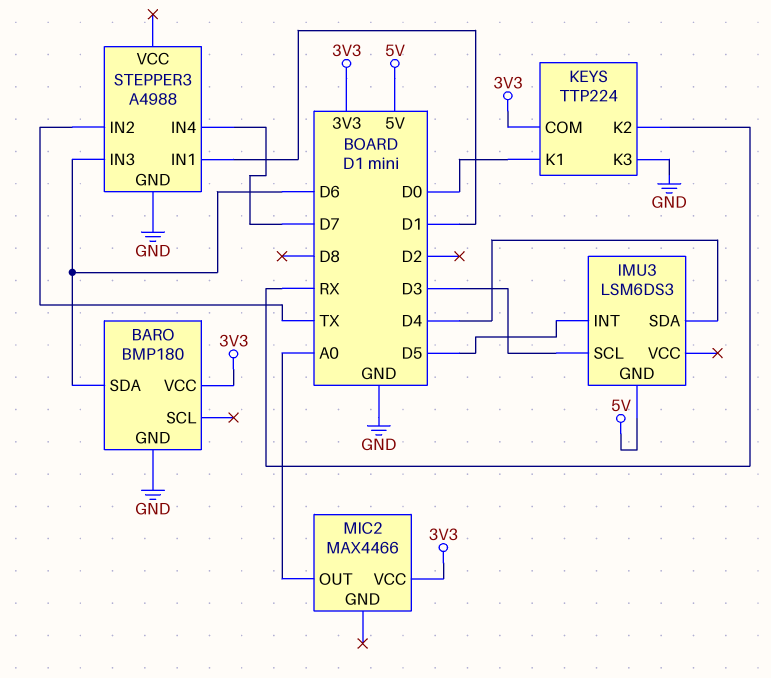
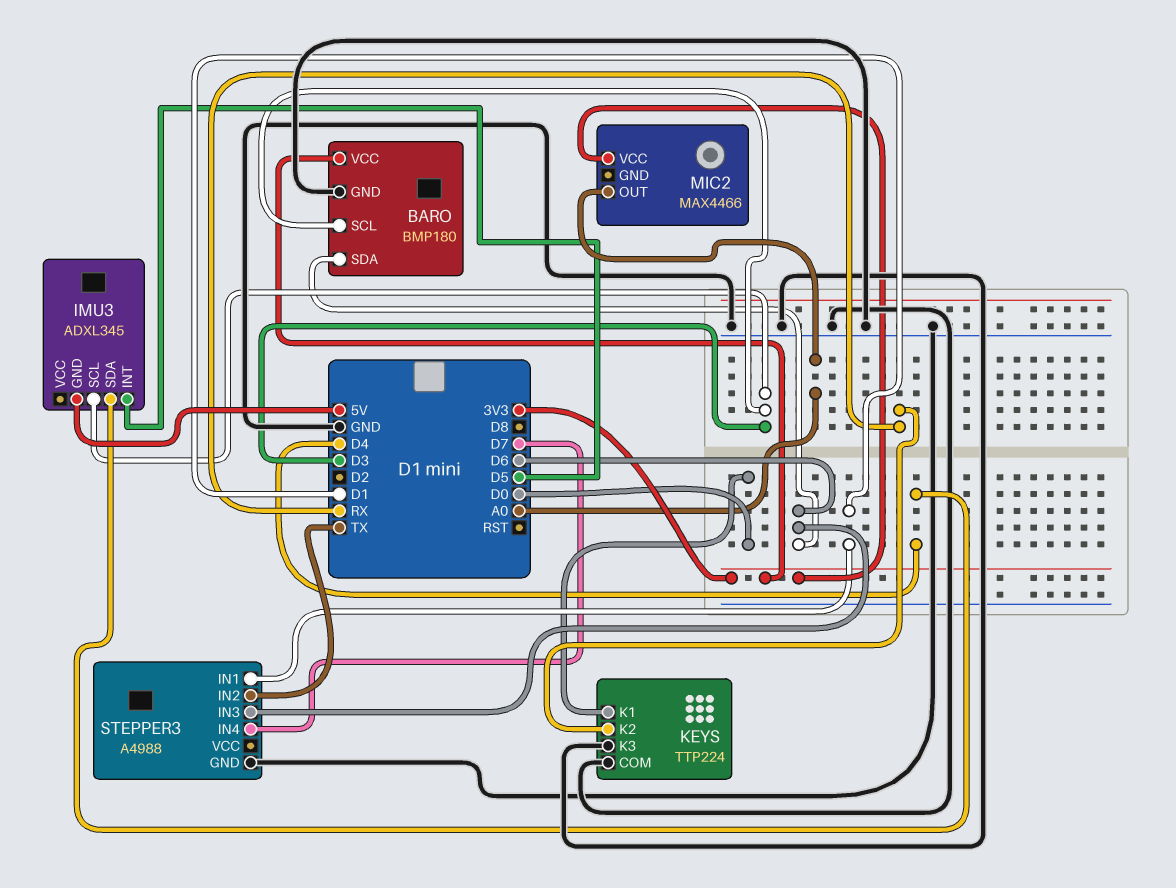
BARO pin SCL: none -> D3
IMU3: LSM6DS3 -> ADXL345
KEYS pin COM: 3V3 -> GND

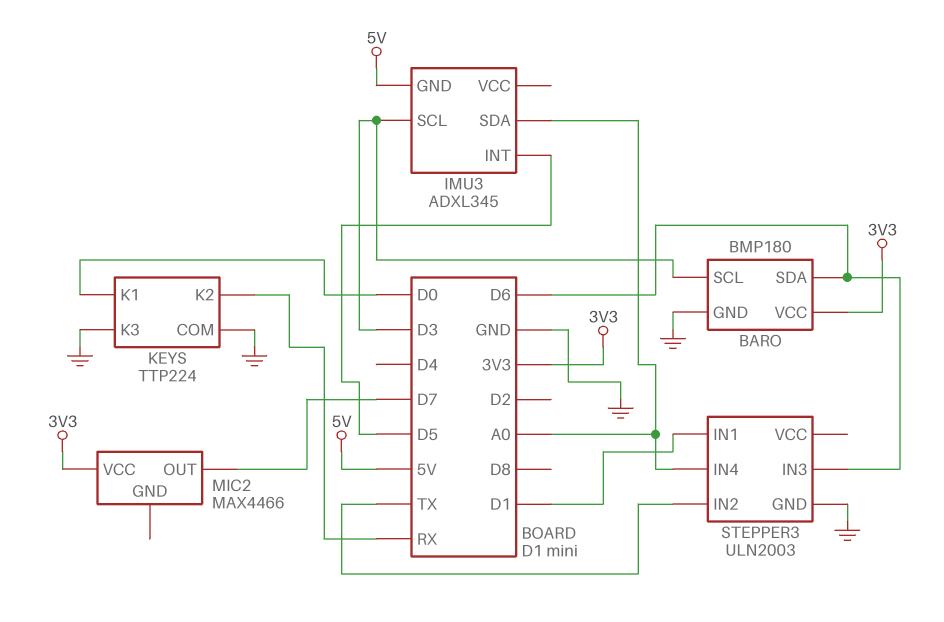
IMU3 pin SDA: D4 -> A0
MIC2 pin OUT: A0 -> D7
STEPPER3: A4988 -> ULN2003
STEPPER3 pin IN4: D7 -> A0

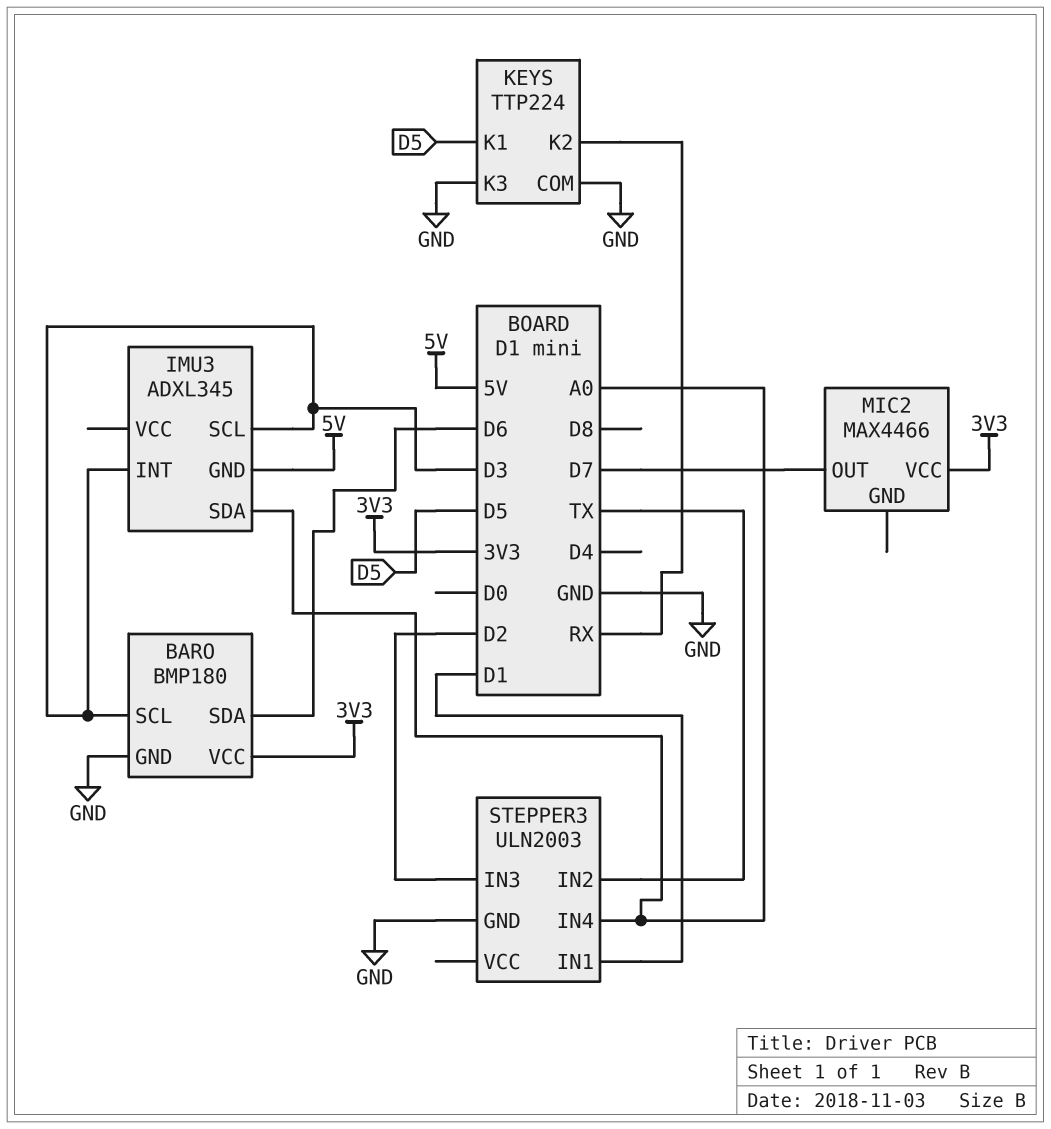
IMU3 pin INT: D5 -> D3
KEYS pin K1: D0 -> D5
STEPPER3 pin IN3: D6 -> D2

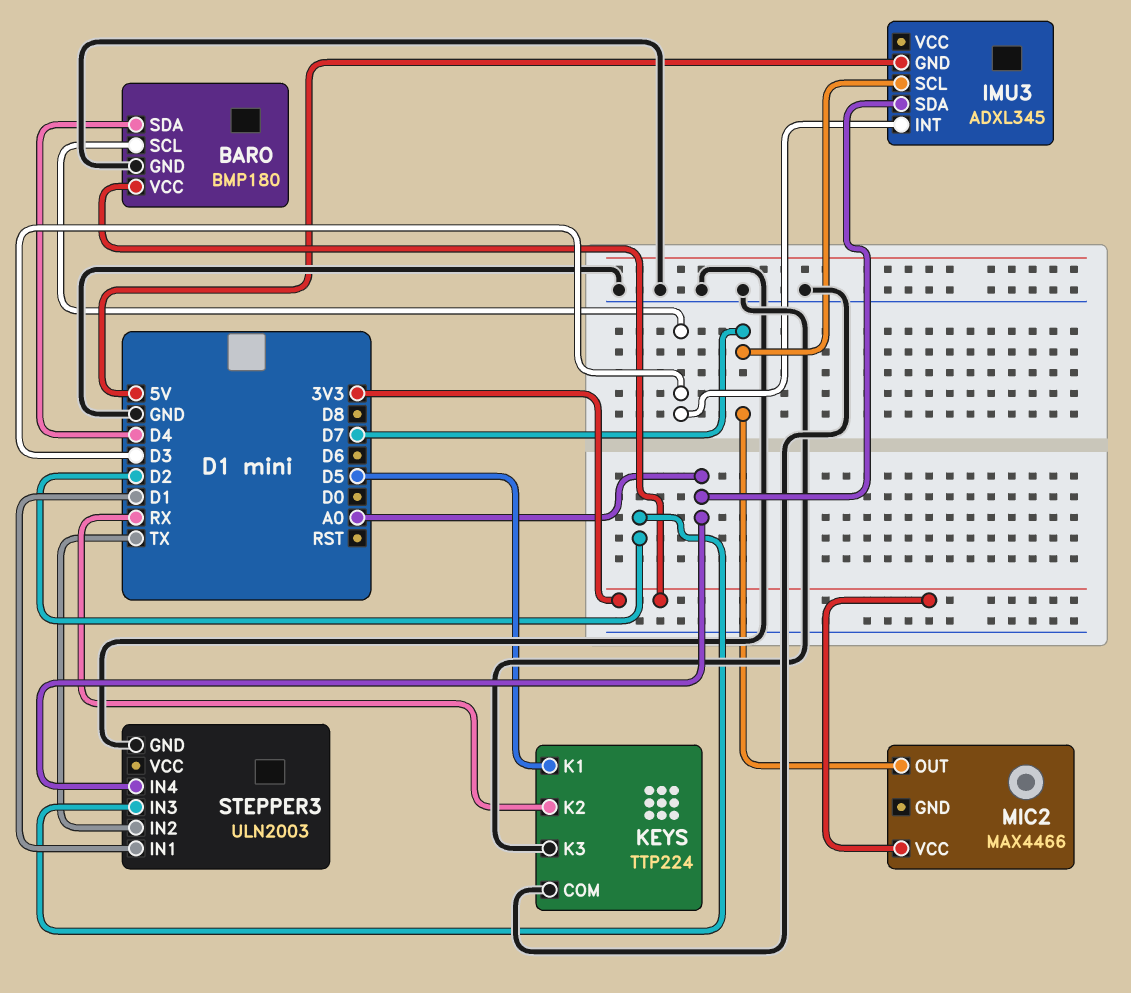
BARO pin SDA: D6 -> D4
IMU3 pin SCL: D3 -> D7

